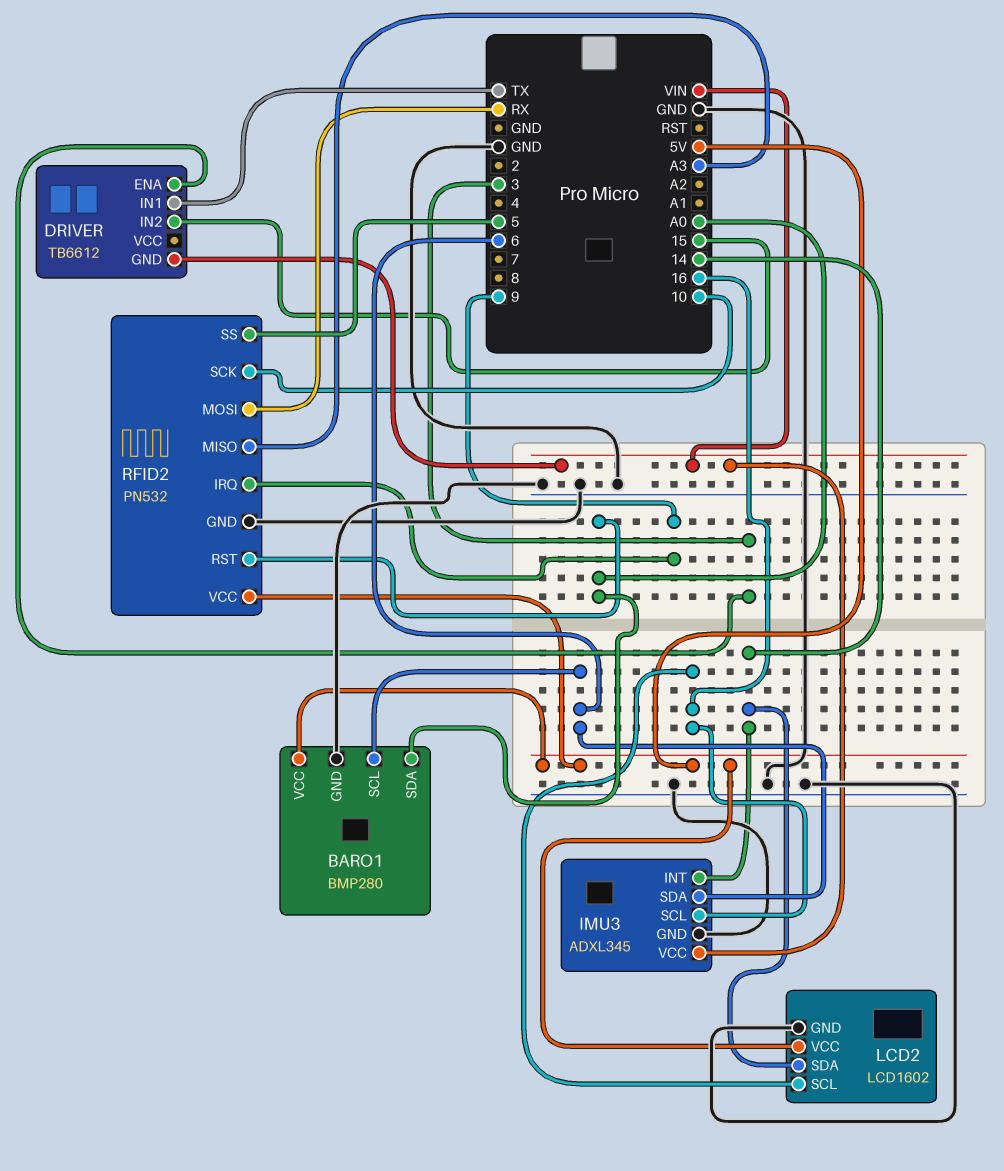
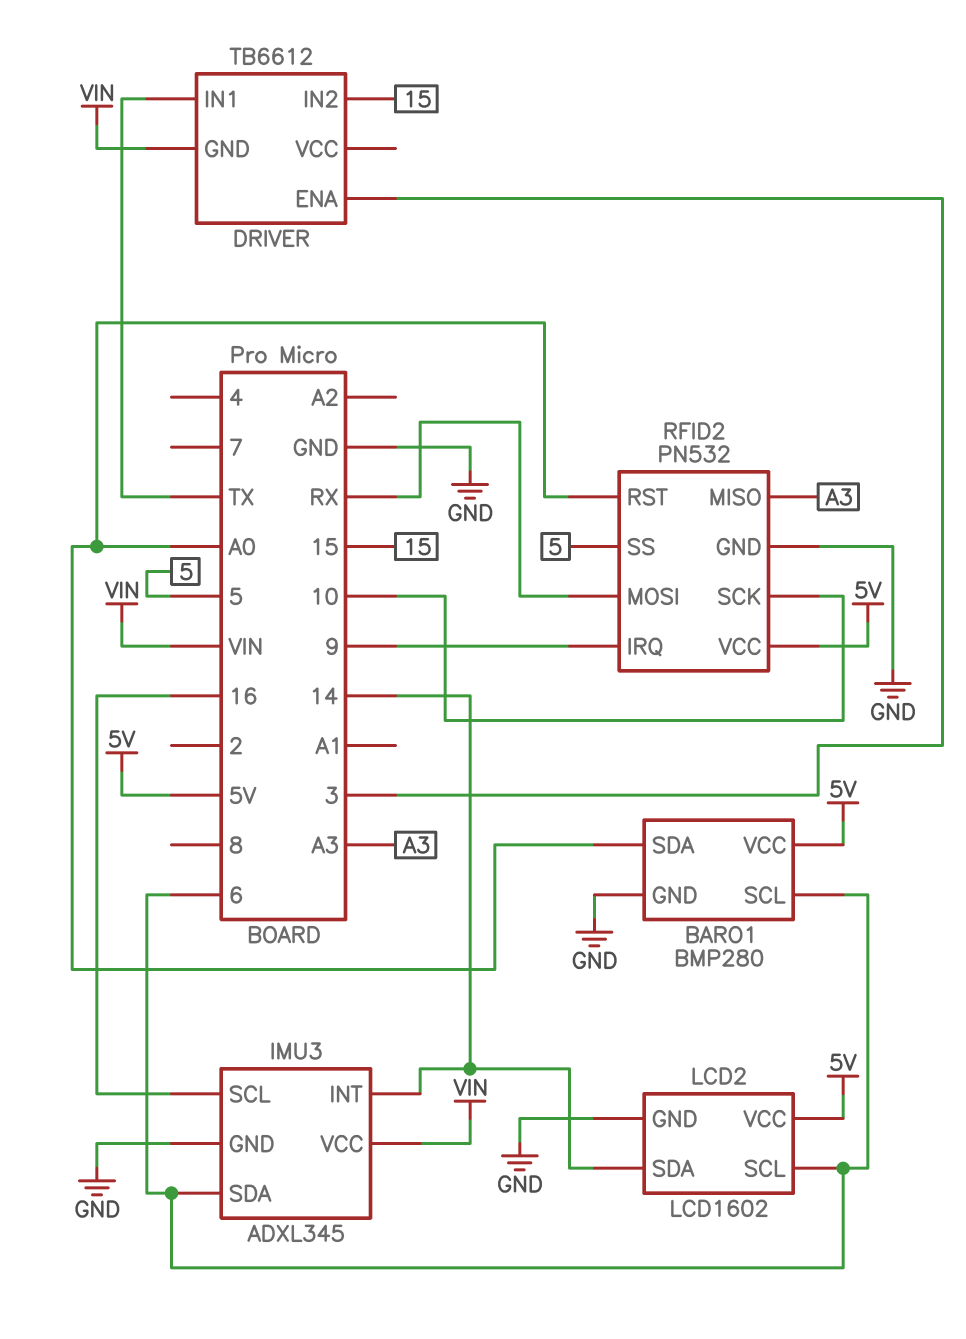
LCD2 pin SCL: 16 -> 6

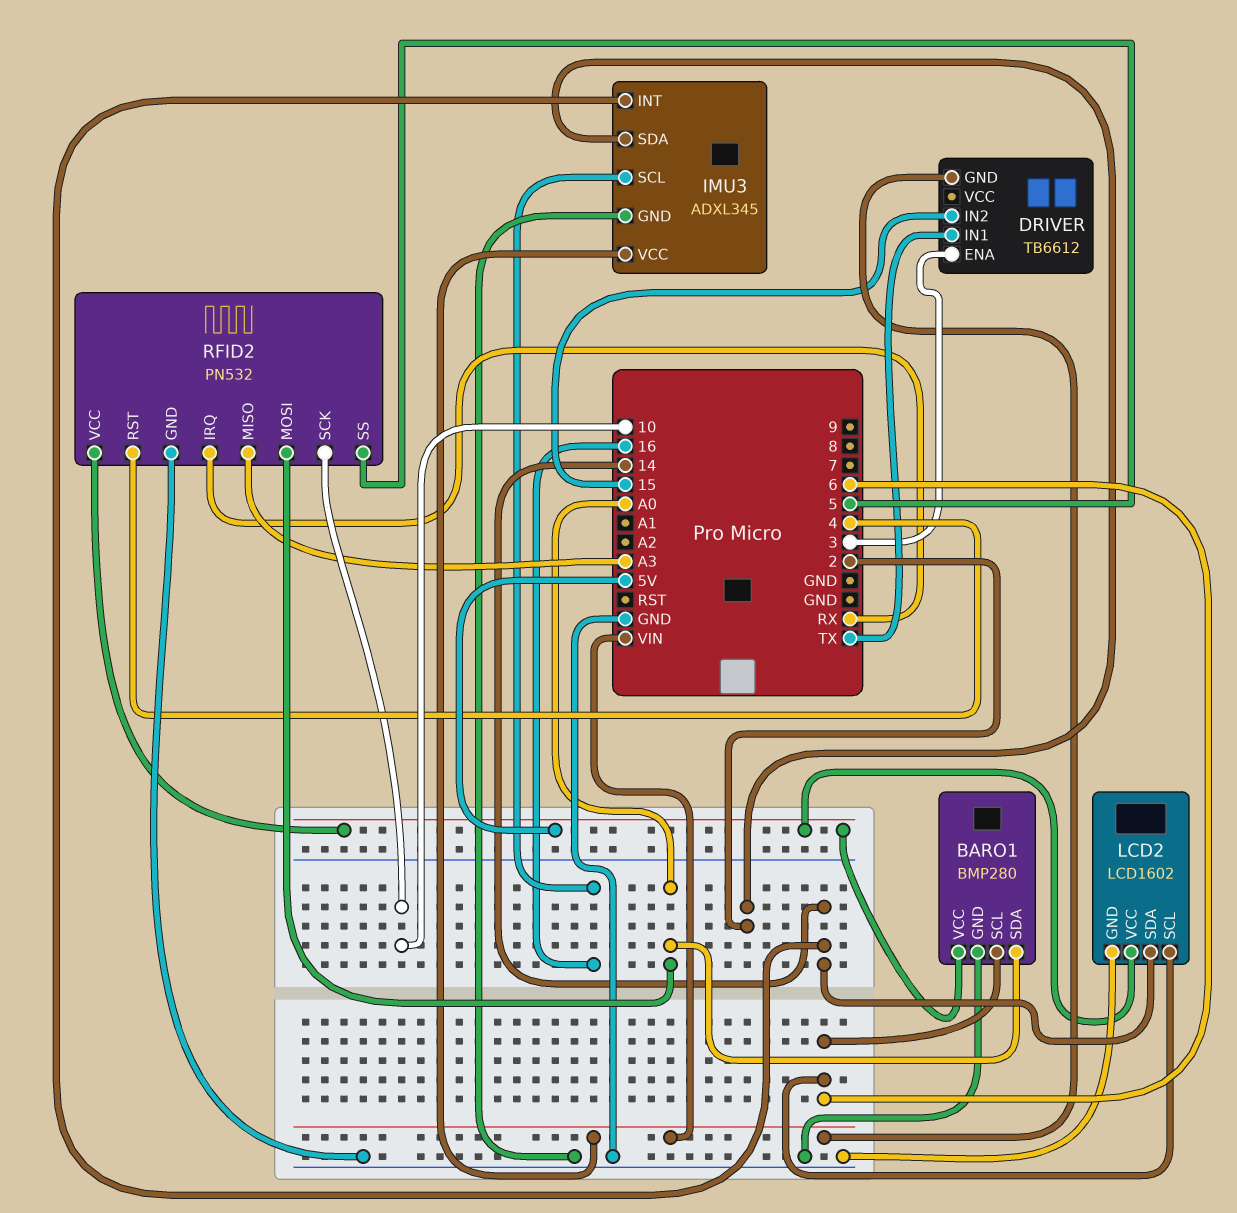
IMU3 pin SDA: 6 -> 2
RFID2 pin IRQ: 9 -> RX
RFID2 pin MOSI: RX -> A0
RFID2 pin RST: A0 -> 4

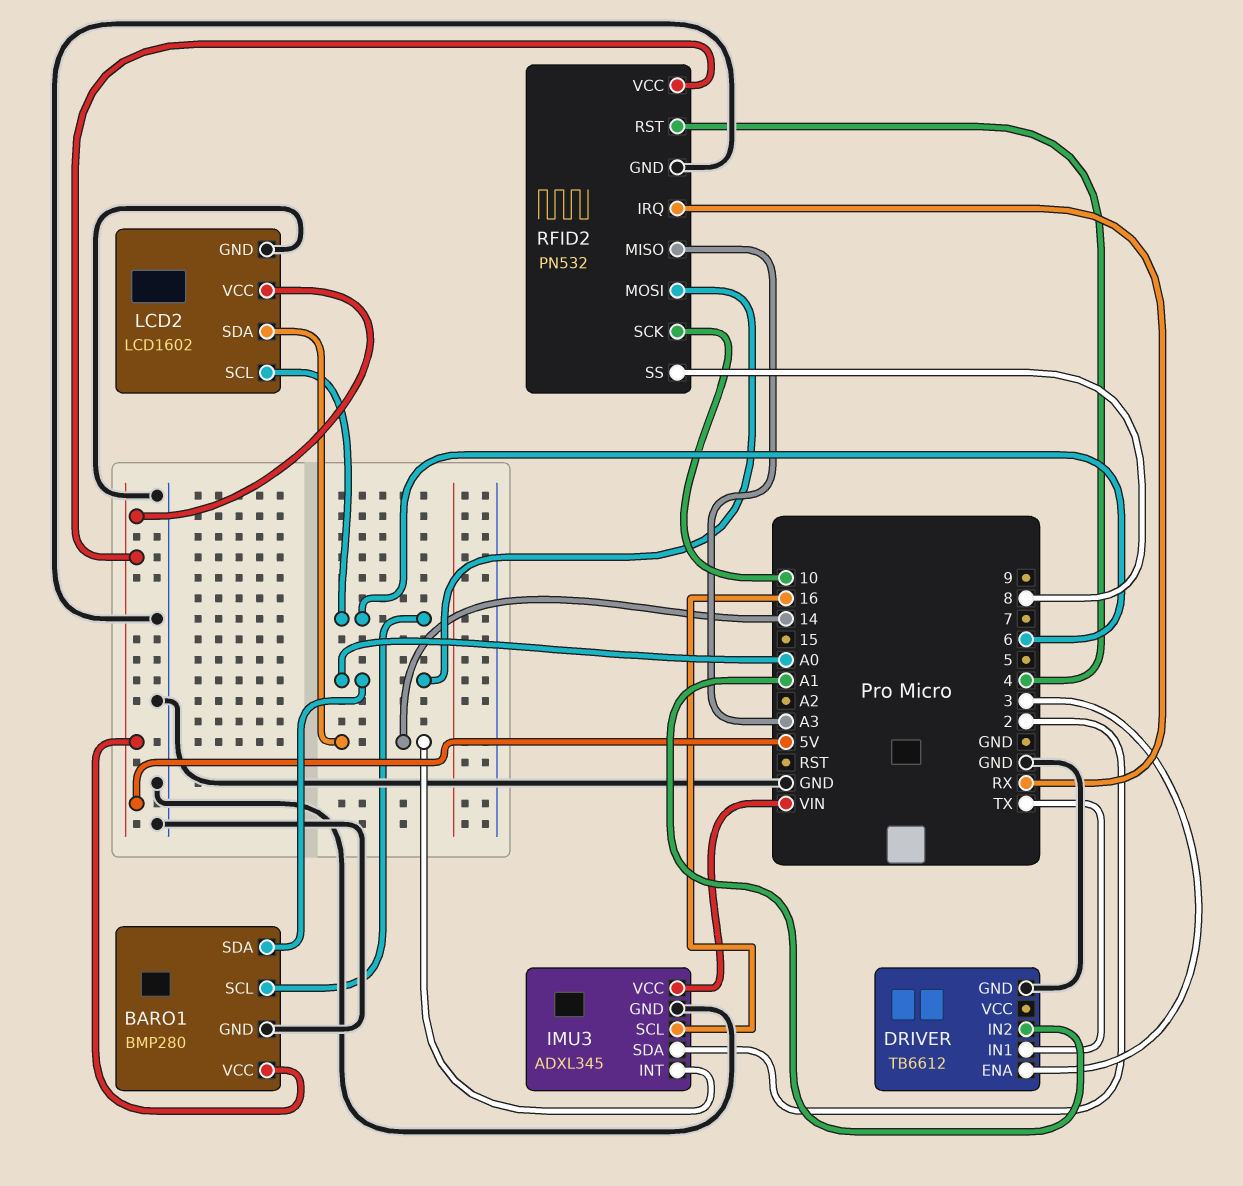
DRIVER pin GND: VIN -> GND
DRIVER pin IN2: 15 -> A1
RFID2 pin SS: 5 -> 8

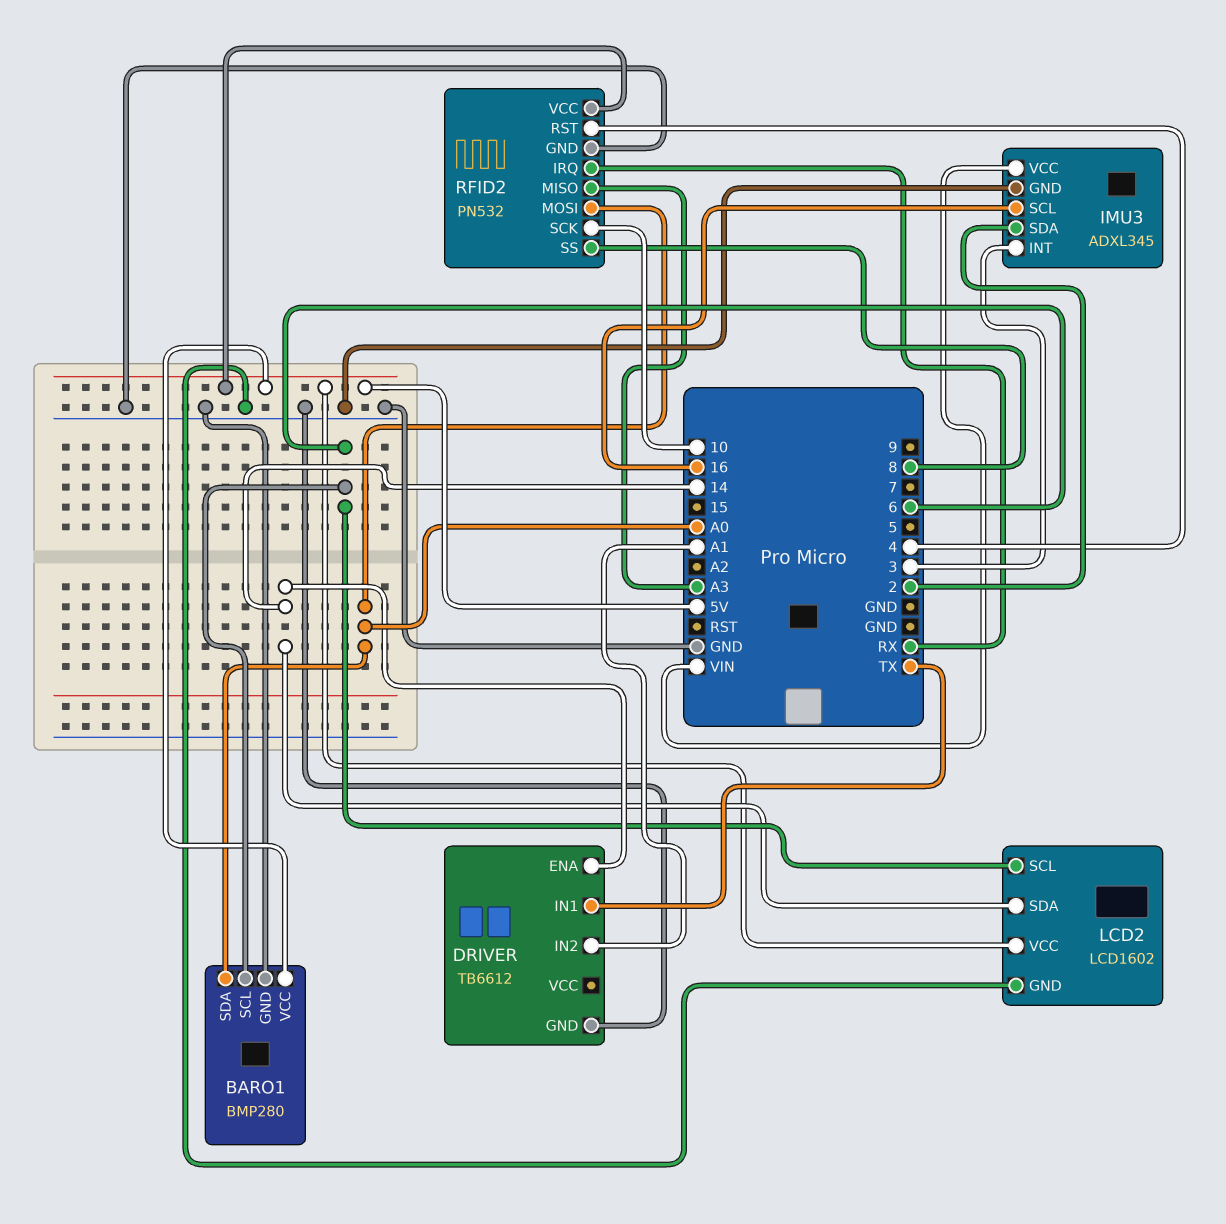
DRIVER pin ENA: 3 -> 14
IMU3 pin INT: 14 -> 3

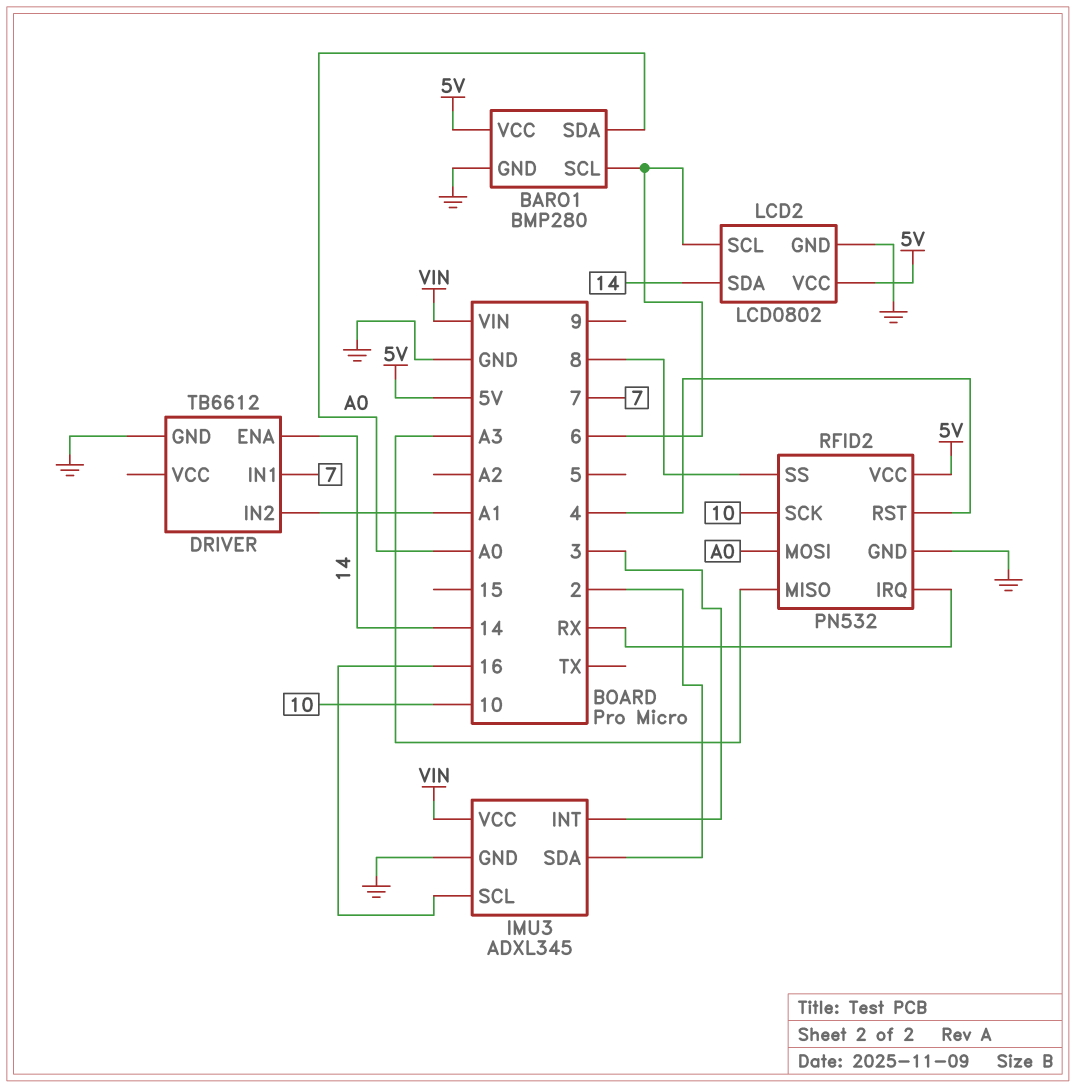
DRIVER pin IN1: TX -> 7
LCD2: LCD1602 -> LCD0802

